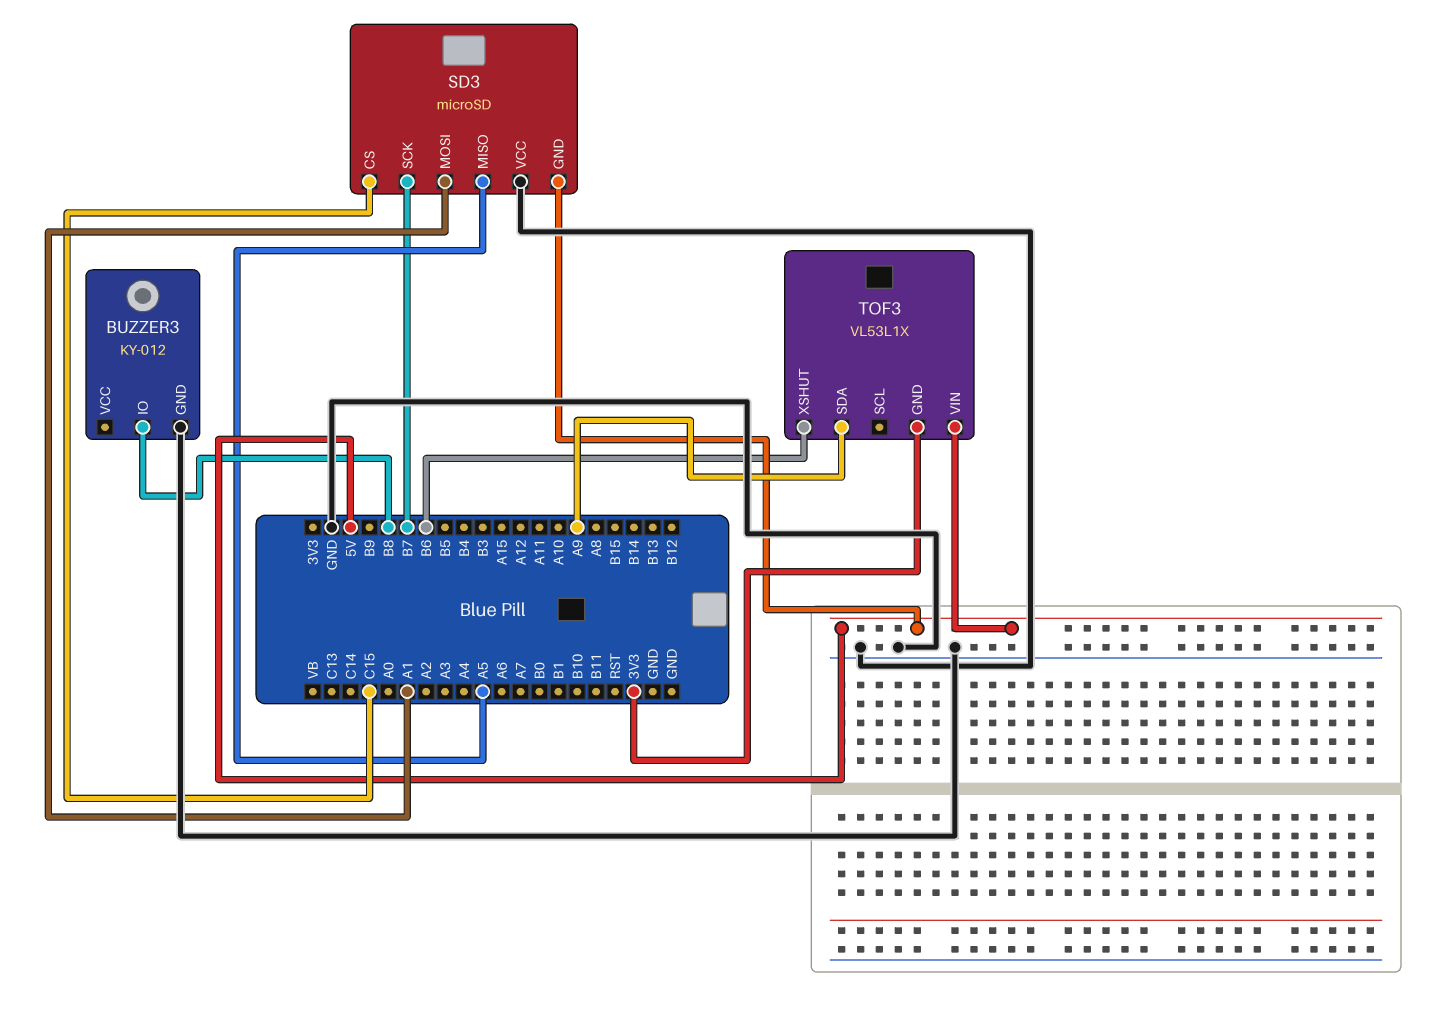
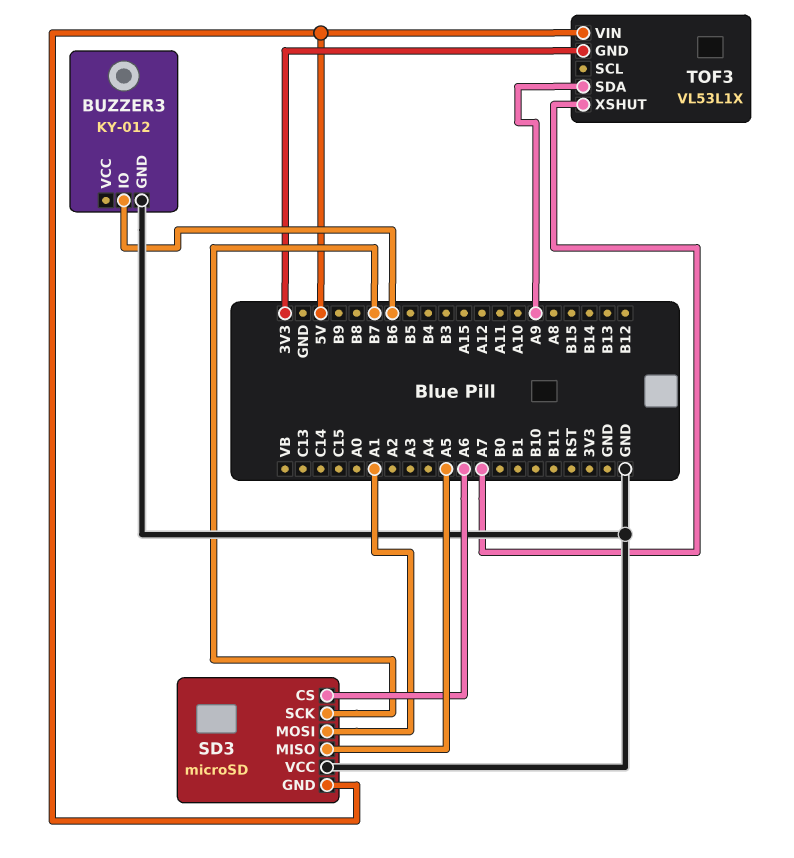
BUZZER3 pin IO: B8 -> B6
SD3 pin CS: C15 -> A6
TOF3 pin XSHUT: B6 -> A7

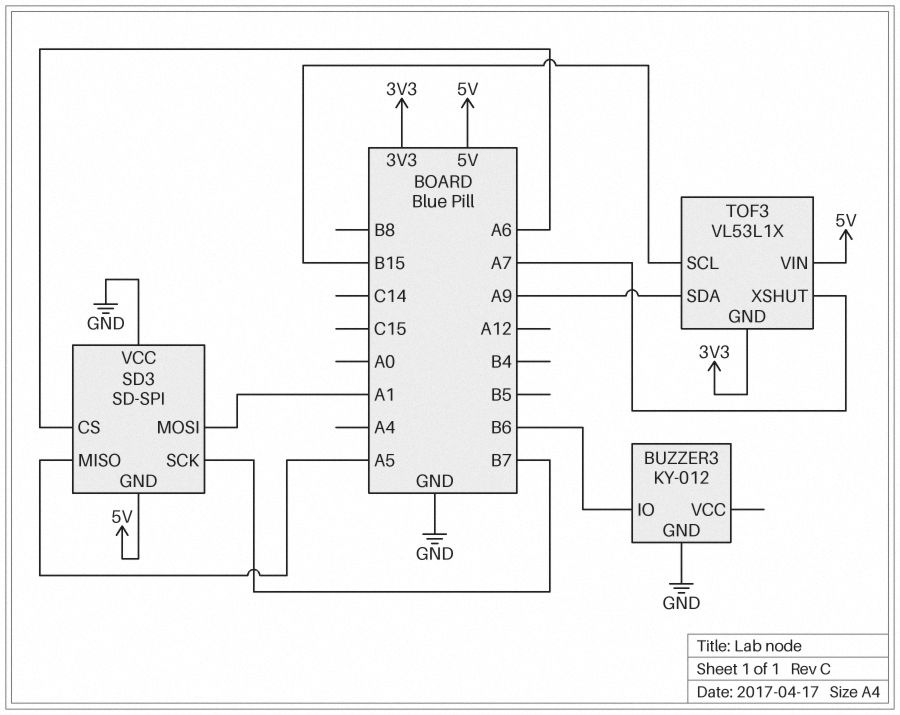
SD3: microSD -> SD-SPI
TOF3 pin SCL: none -> B15

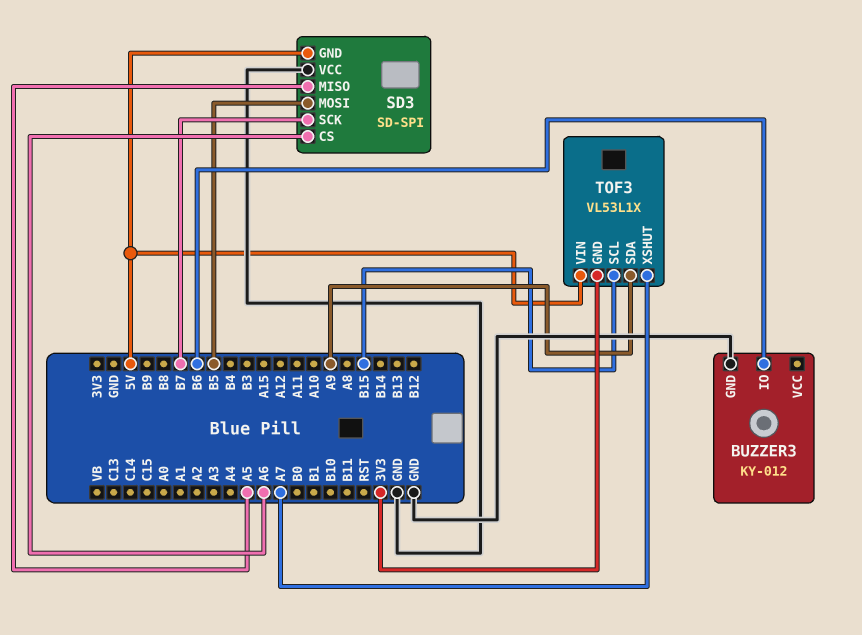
SD3 pin MOSI: A1 -> B5

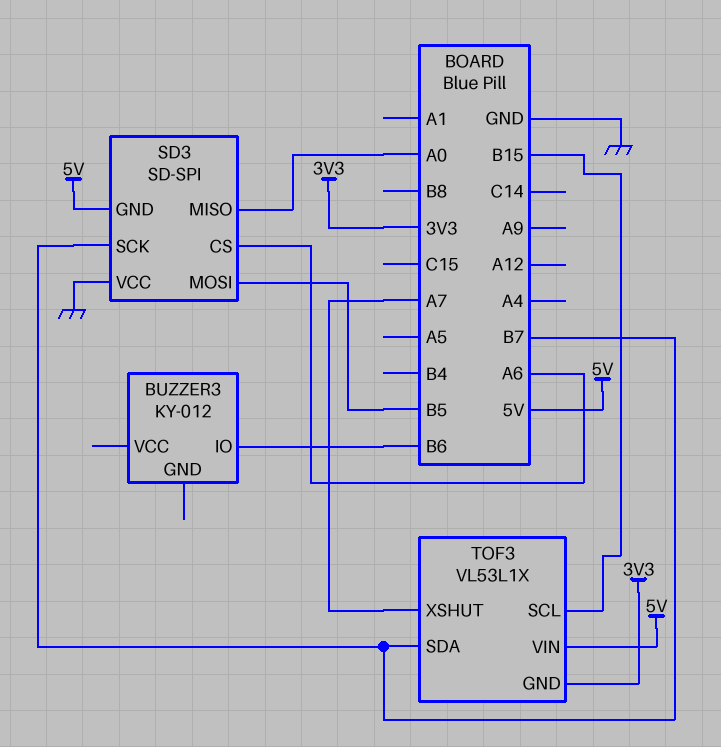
BUZZER3 pin GND: GND -> none
SD3 pin MISO: A5 -> A0
TOF3 pin SDA: A9 -> B7

